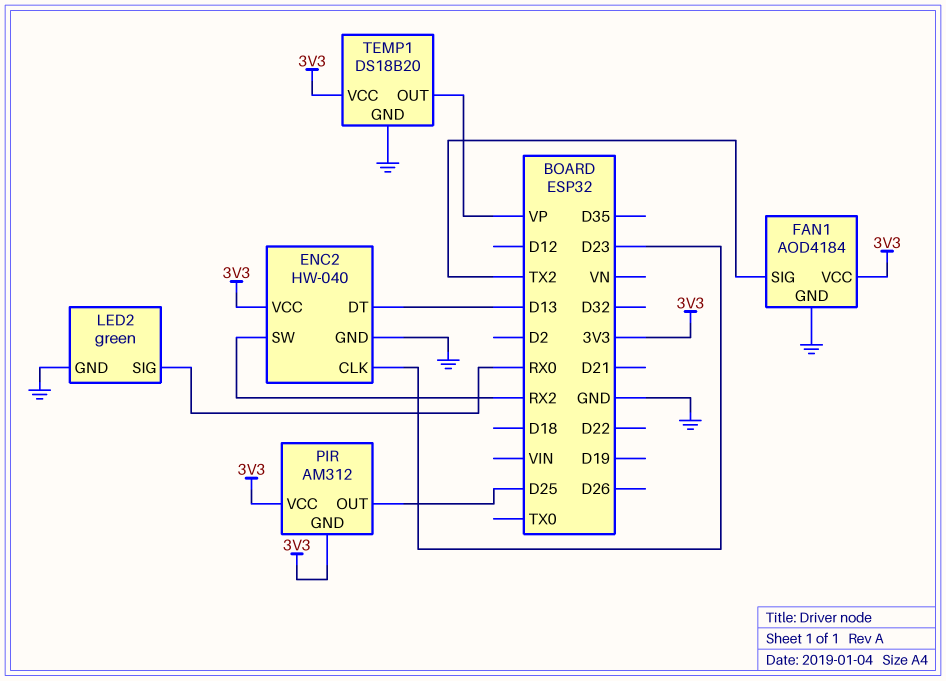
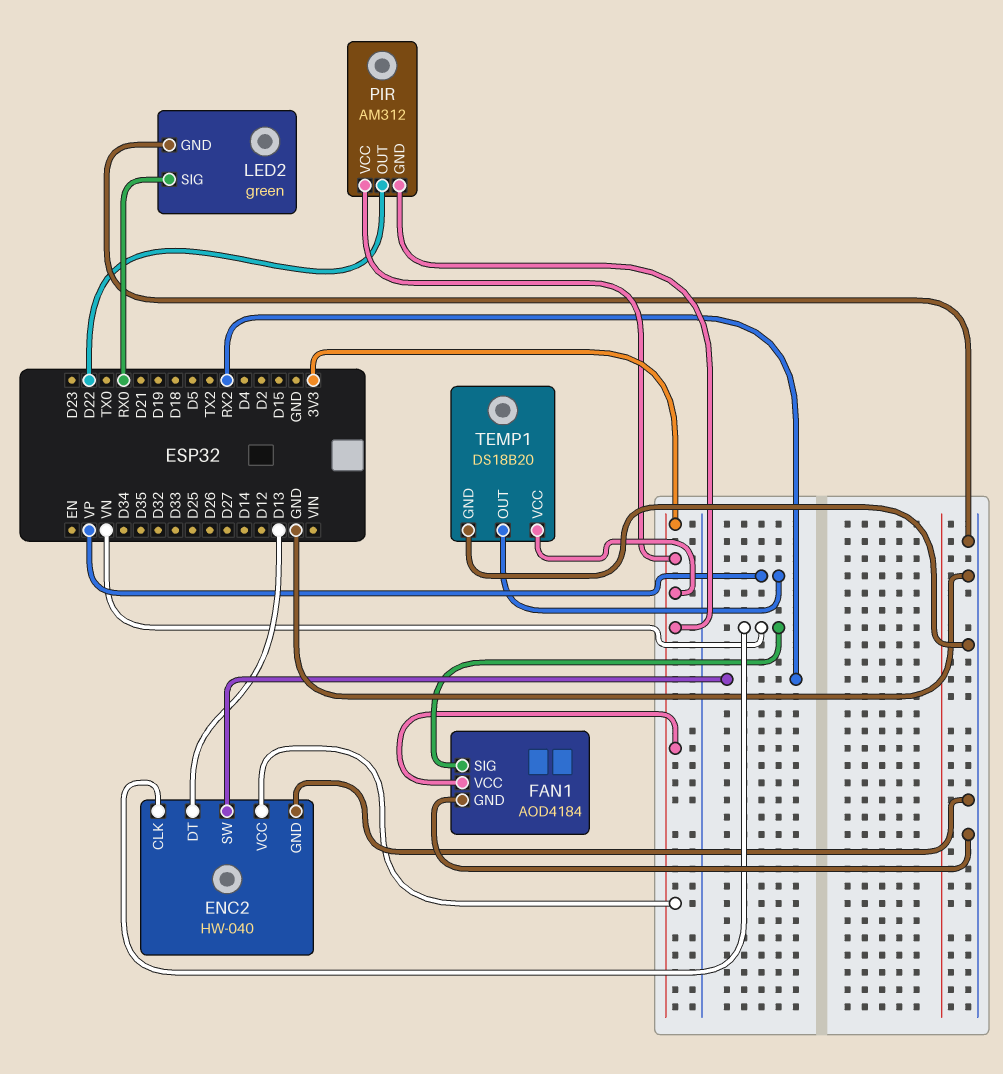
ENC2 pin CLK: D23 -> VN
FAN1 pin SIG: TX2 -> VN
PIR pin OUT: D25 -> D22

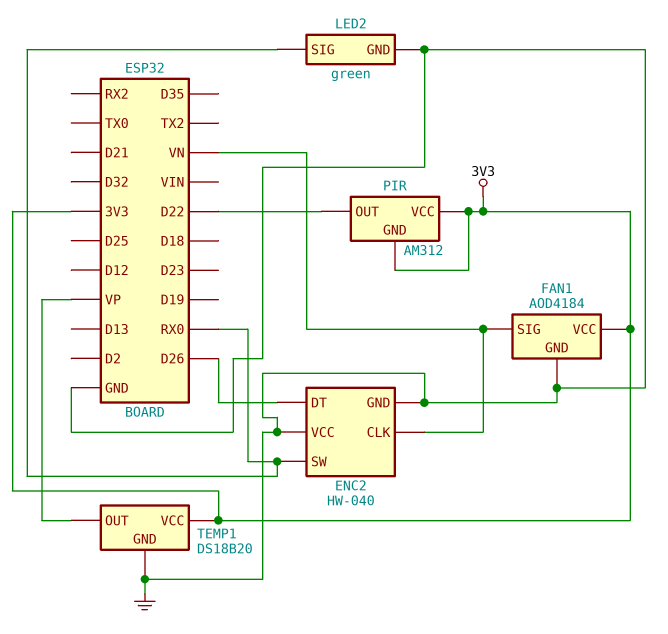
ENC2 pin DT: D13 -> D26
ENC2 pin SW: RX2 -> RX0
ENC2 pin VCC: 3V3 -> GND

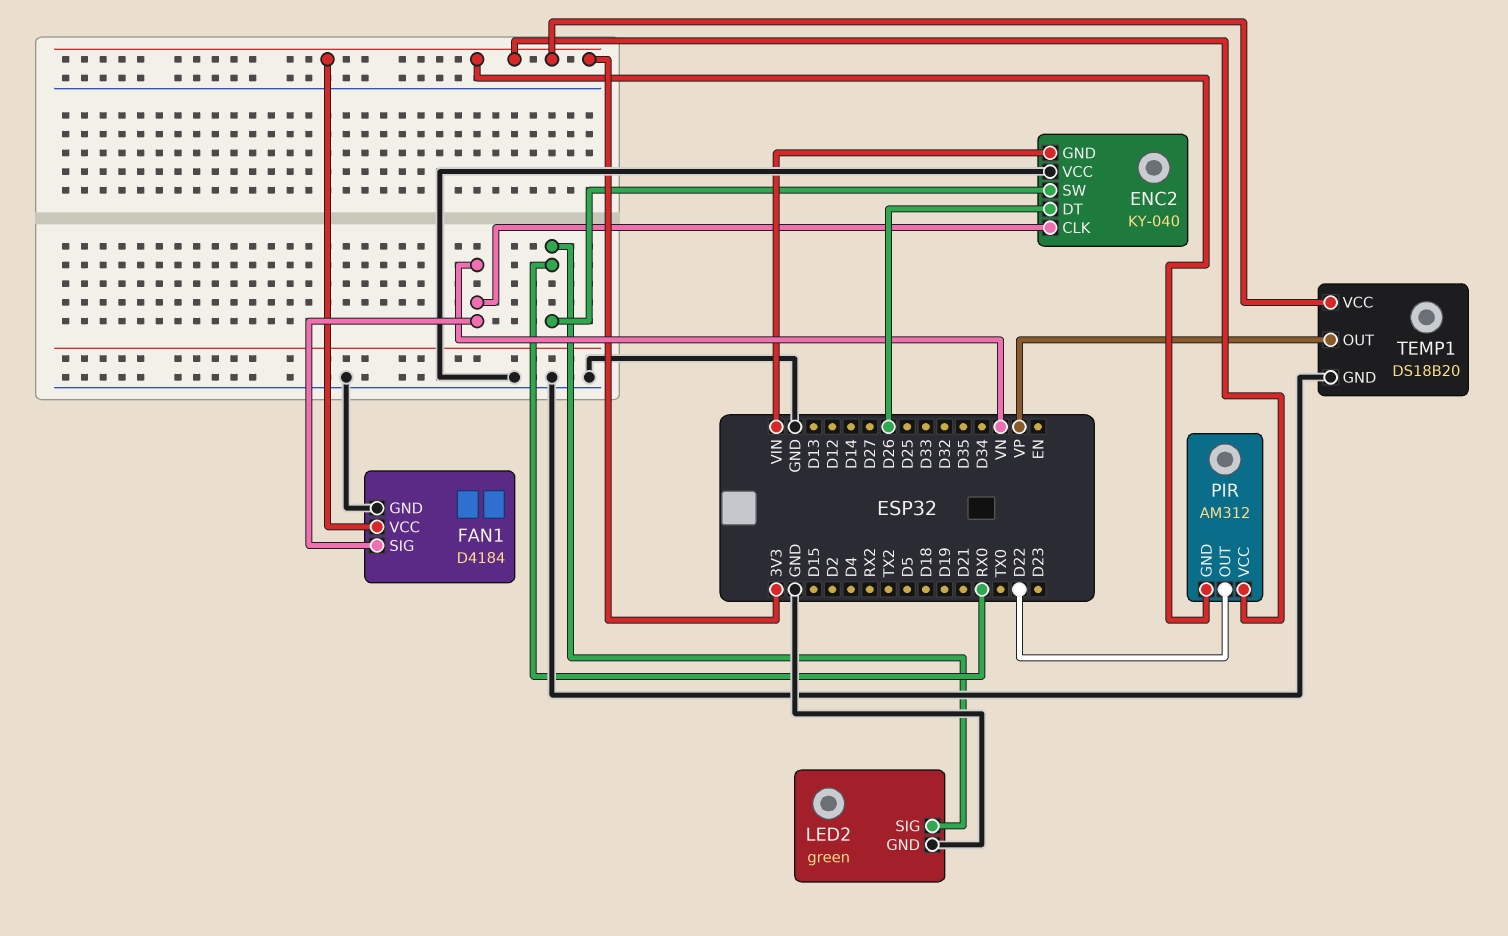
ENC2: HW-040 -> KY-040
ENC2 pin GND: GND -> VIN
FAN1: AOD4184 -> D4184

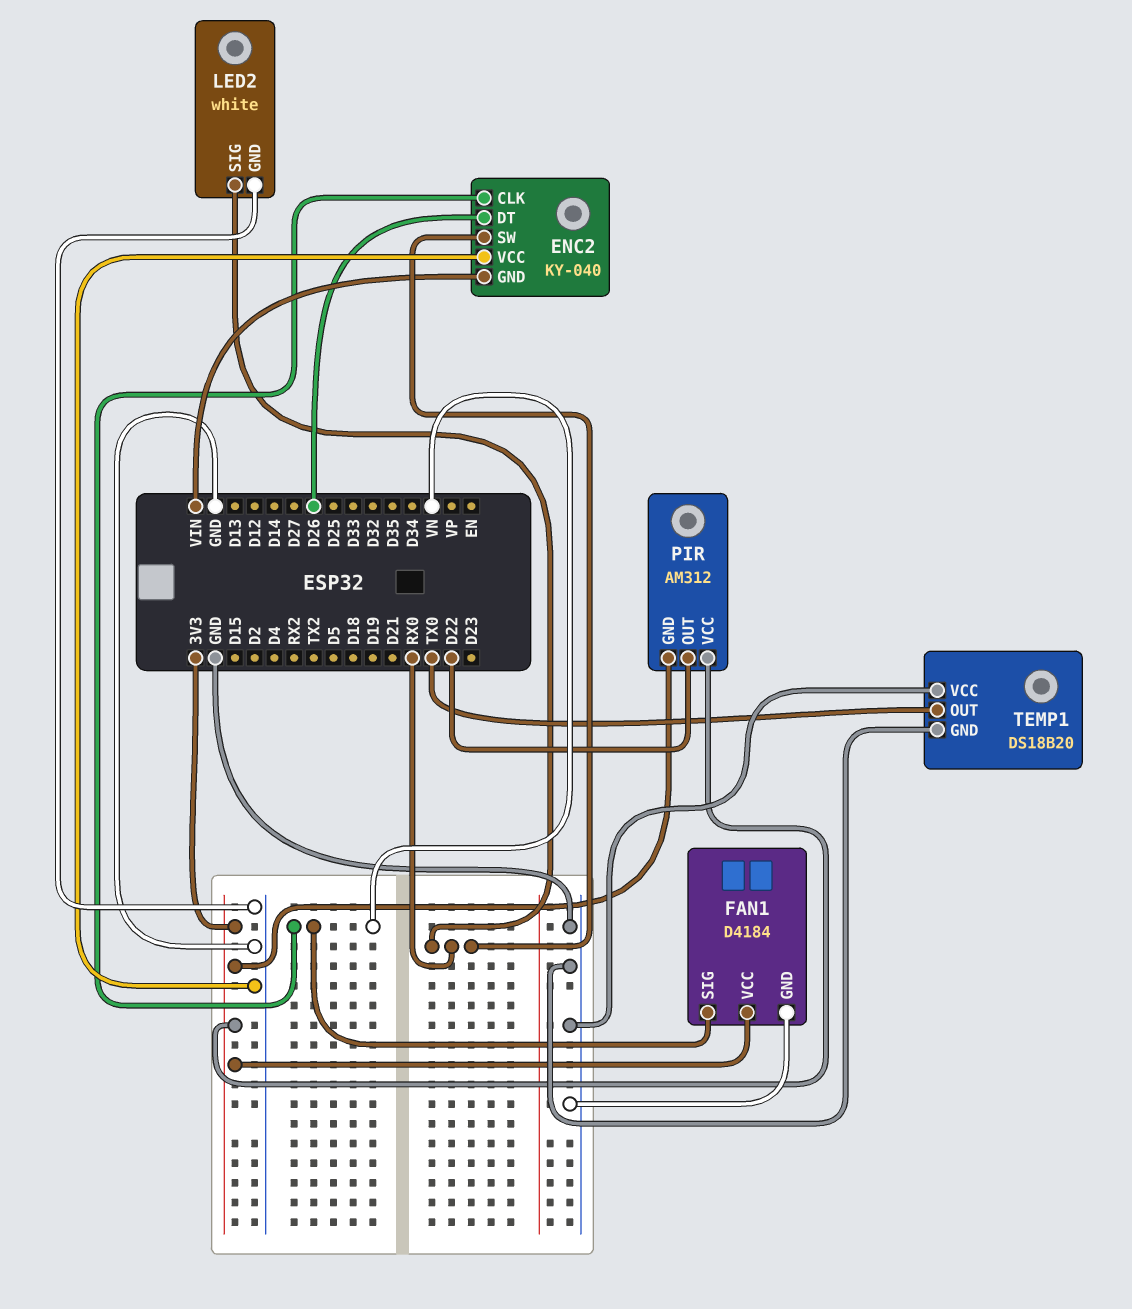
LED2: green -> white
TEMP1 pin OUT: VP -> TX0
TEMP1 pin VCC: 3V3 -> GND

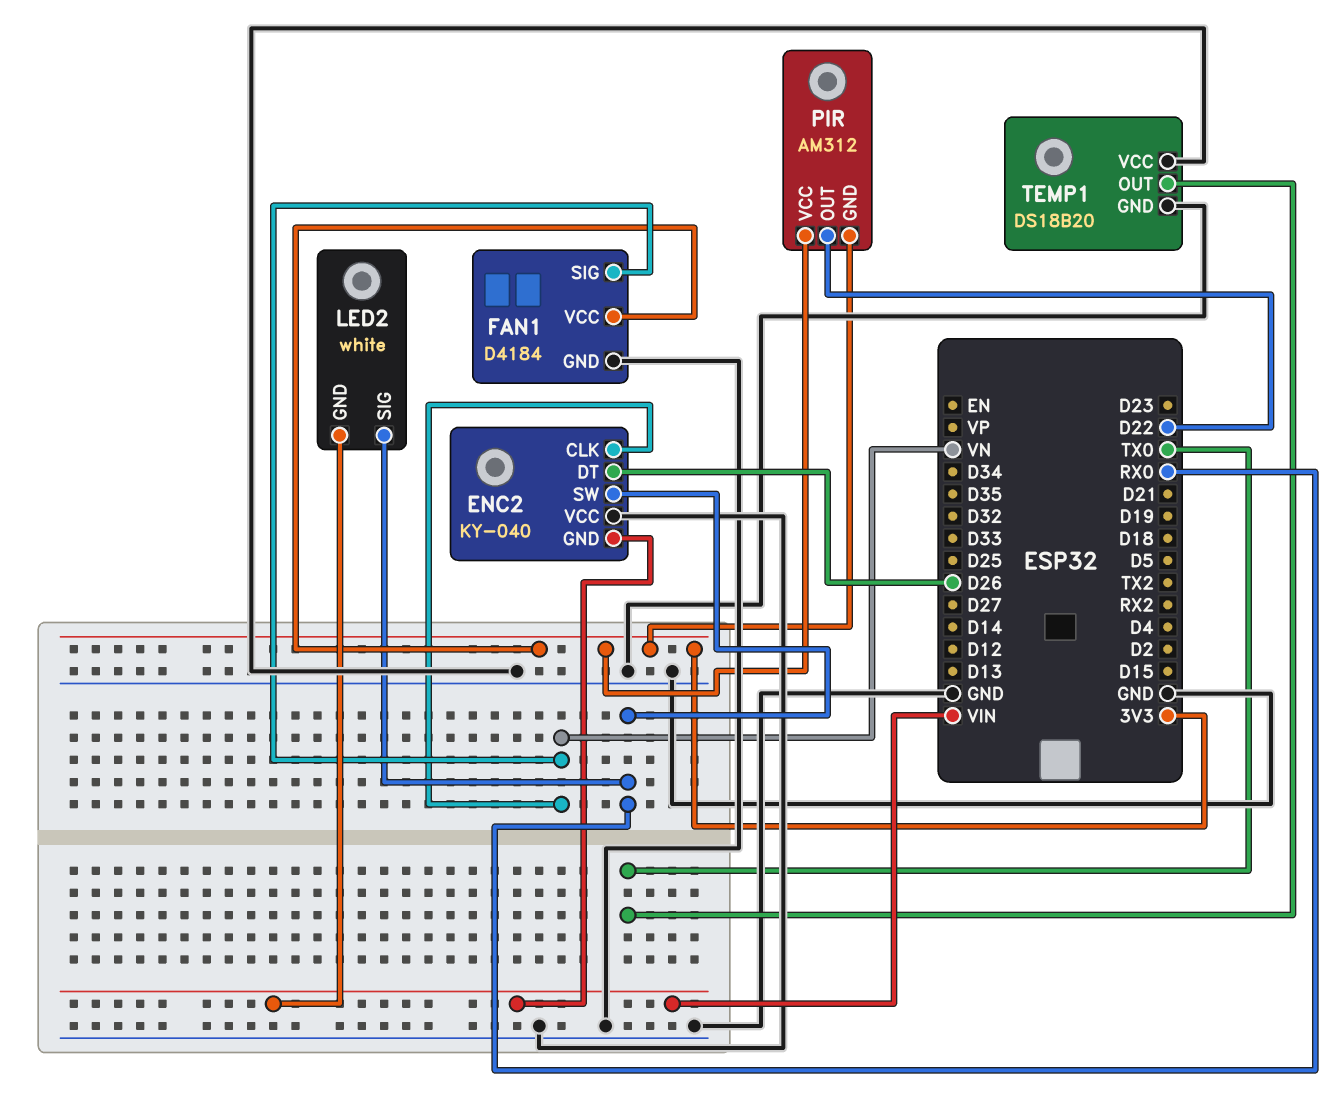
LED2 pin GND: GND -> VIN

